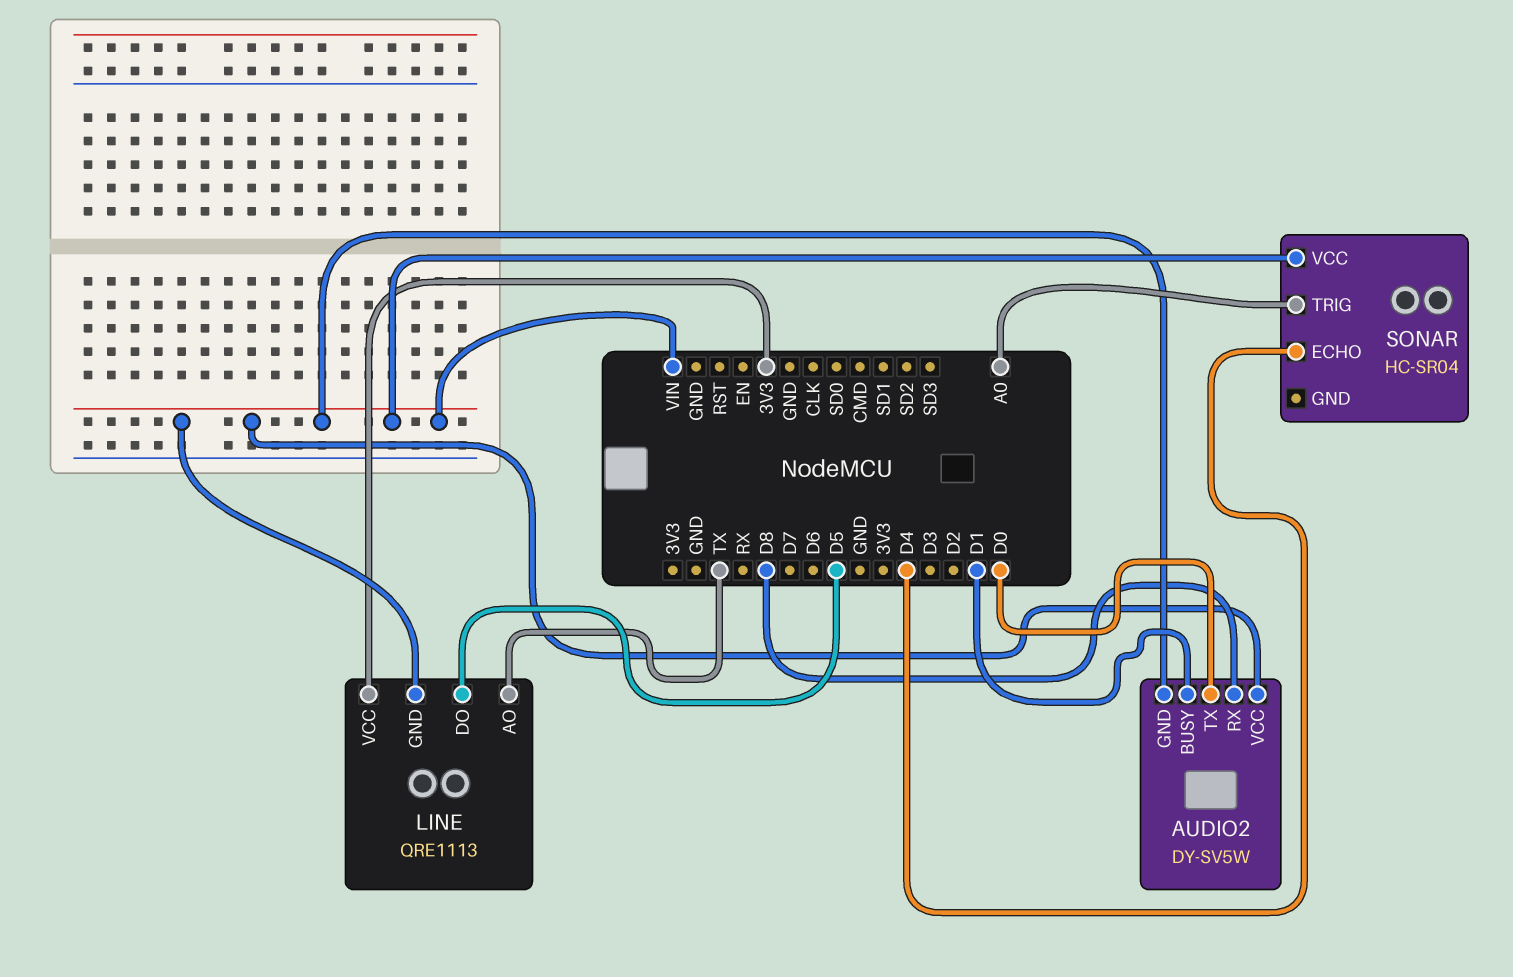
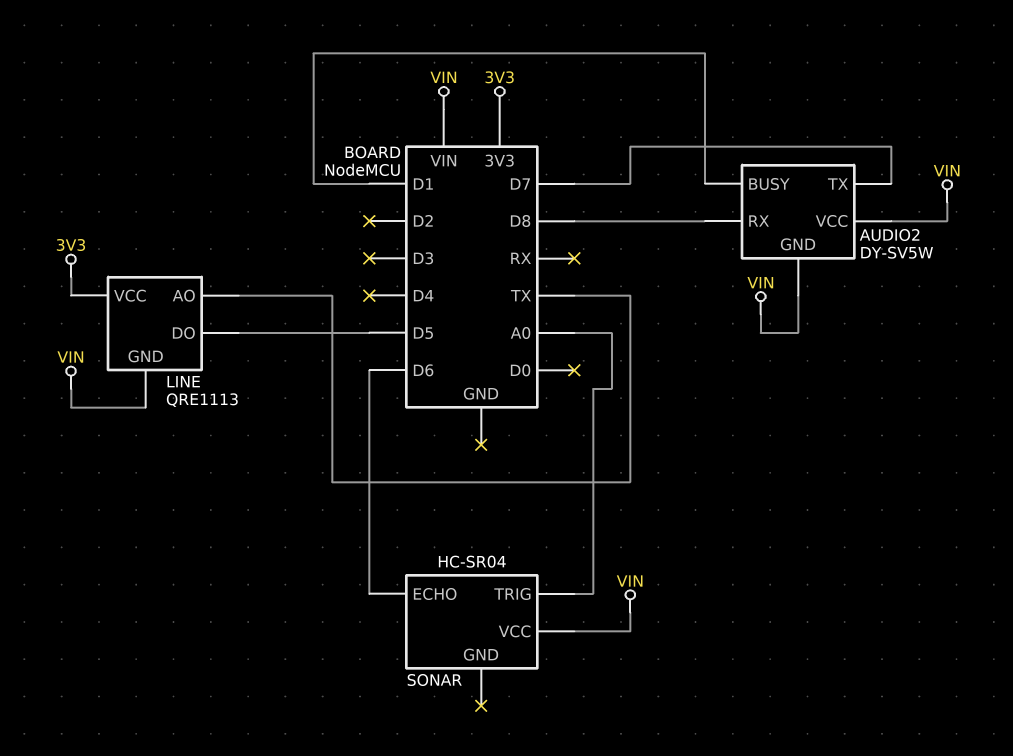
AUDIO2 pin TX: D0 -> D7
SONAR pin ECHO: D4 -> D6

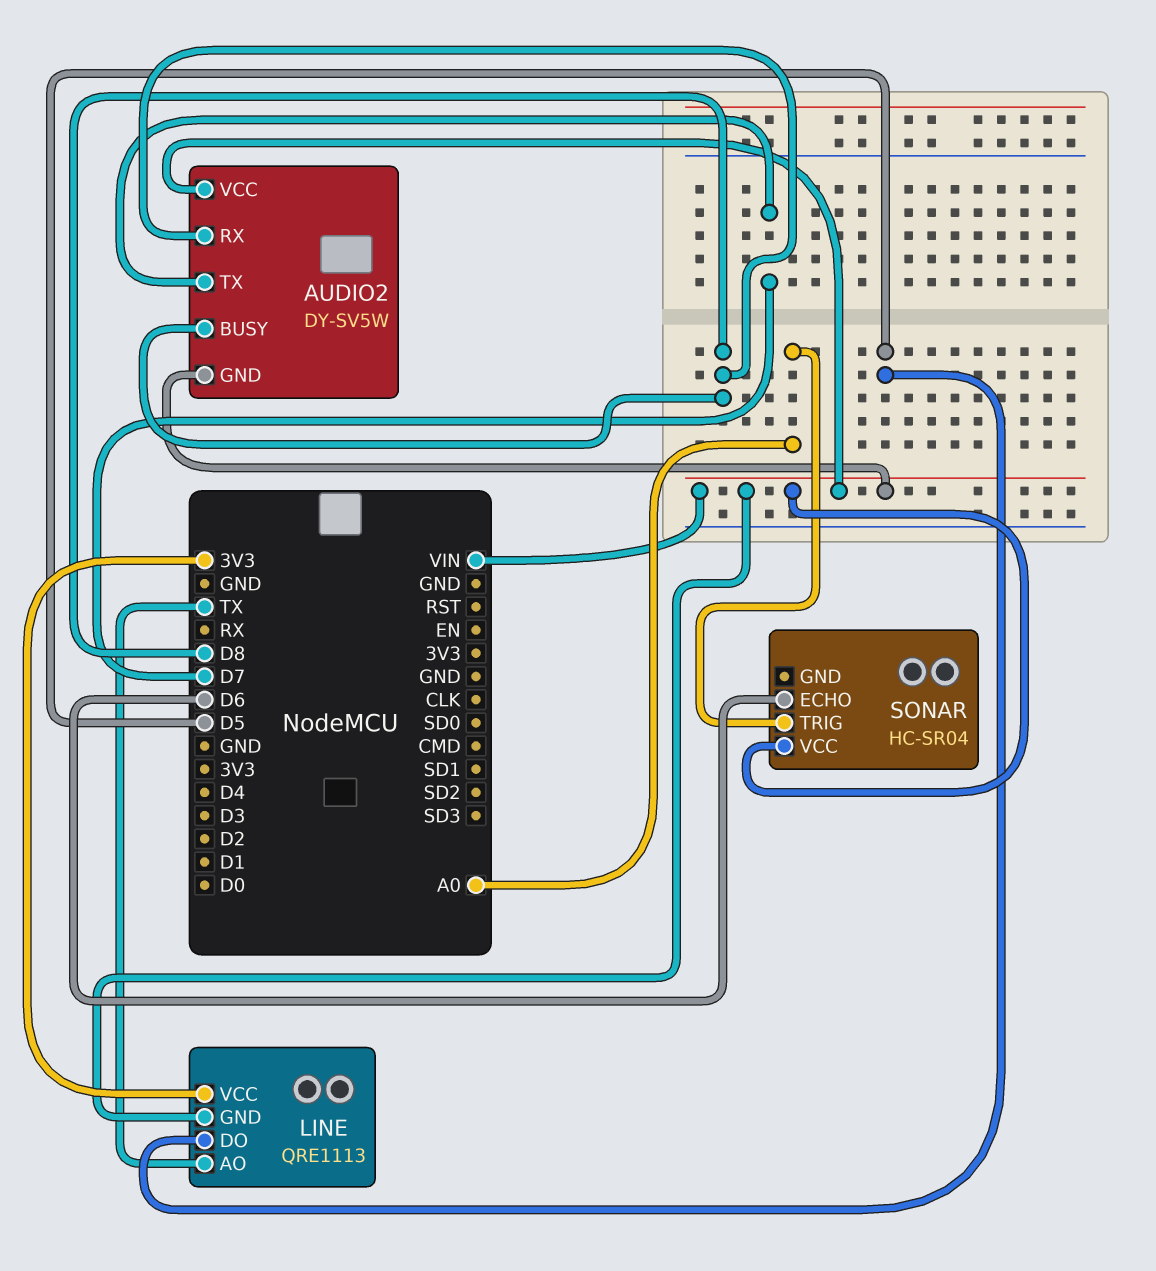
AUDIO2 pin BUSY: D1 -> D8

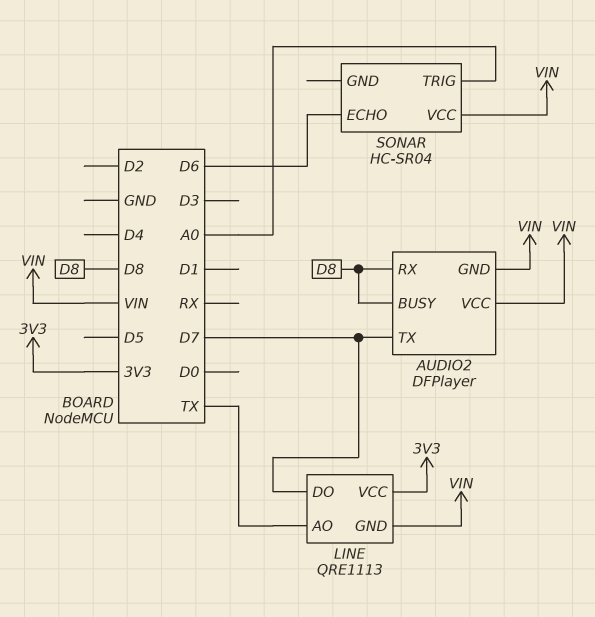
AUDIO2: DY-SV5W -> DFPlayer
LINE pin DO: D5 -> D7

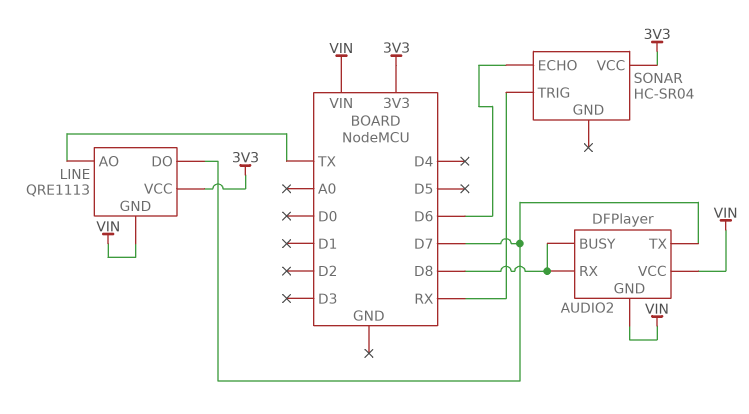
SONAR pin TRIG: A0 -> RX
SONAR pin VCC: VIN -> 3V3

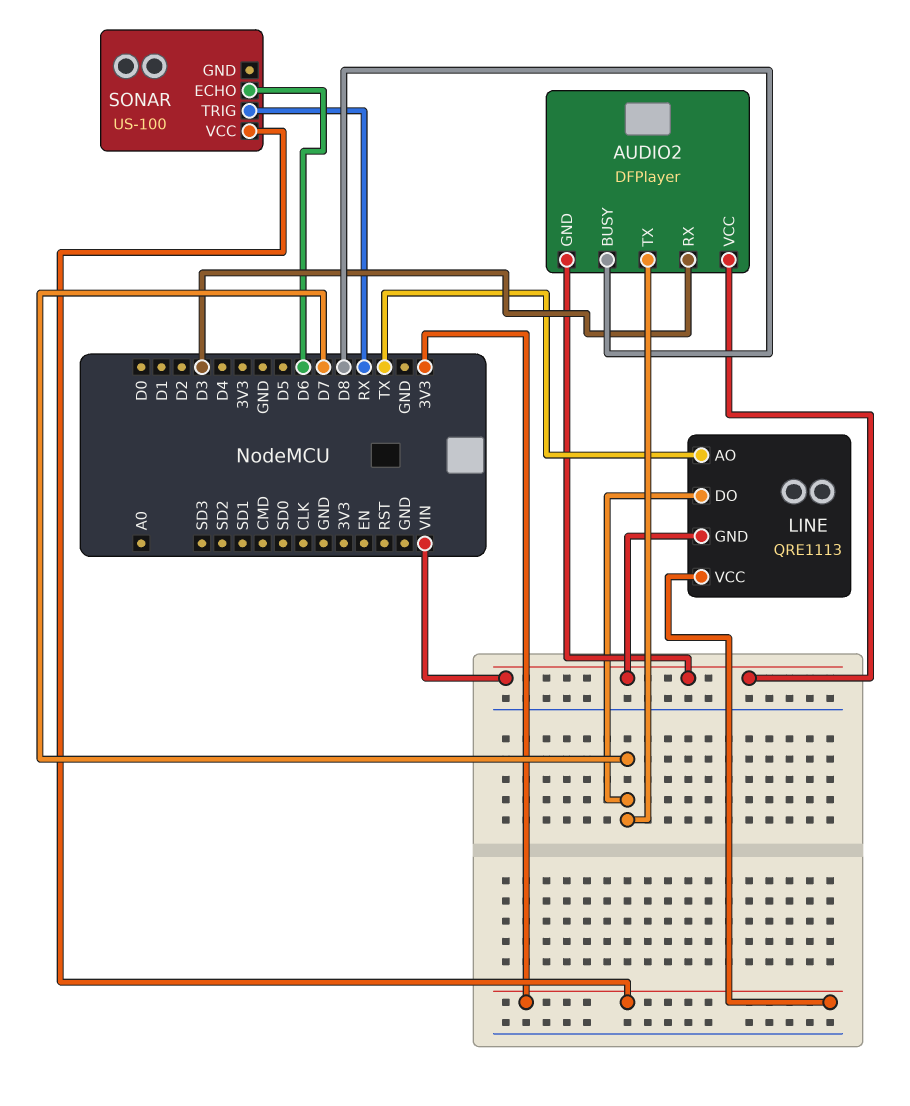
AUDIO2 pin RX: D8 -> D3
SONAR: HC-SR04 -> US-100

